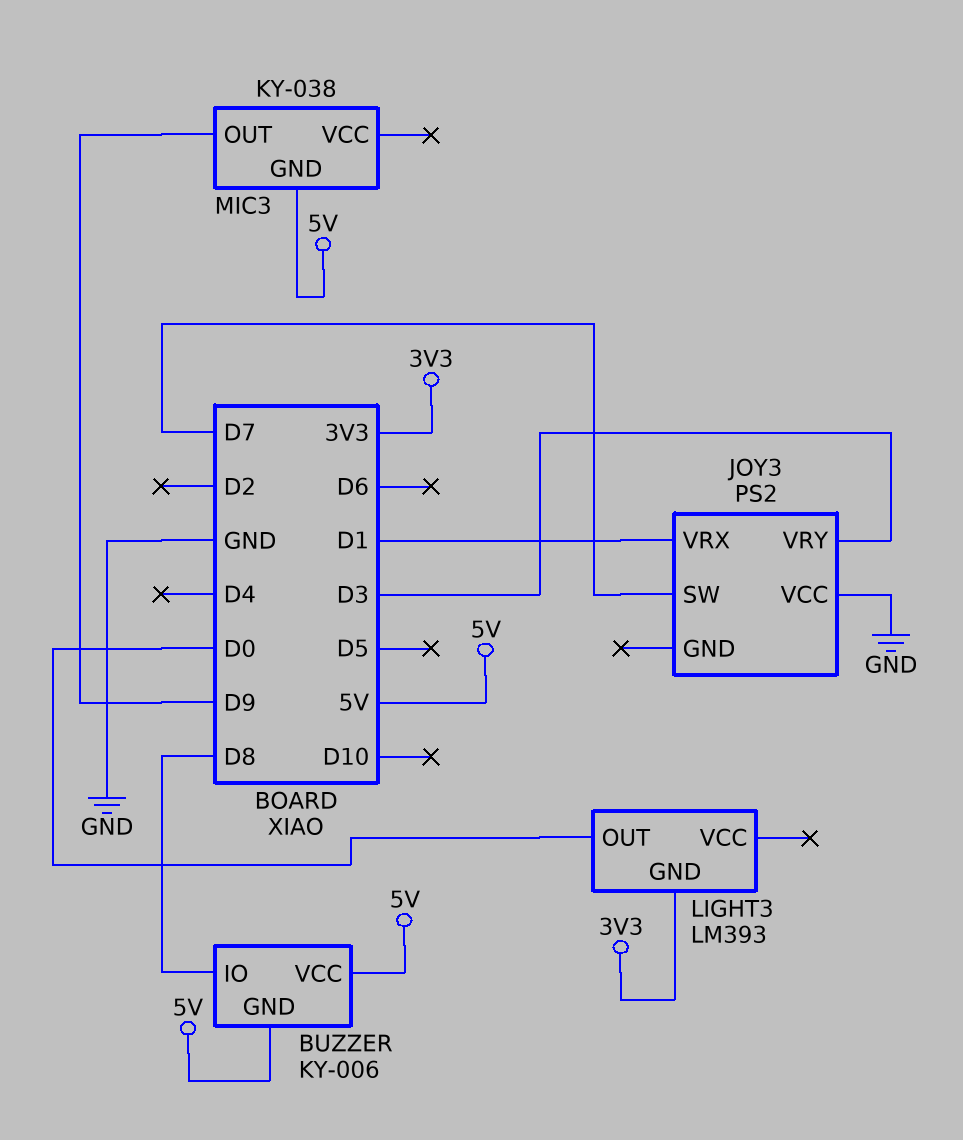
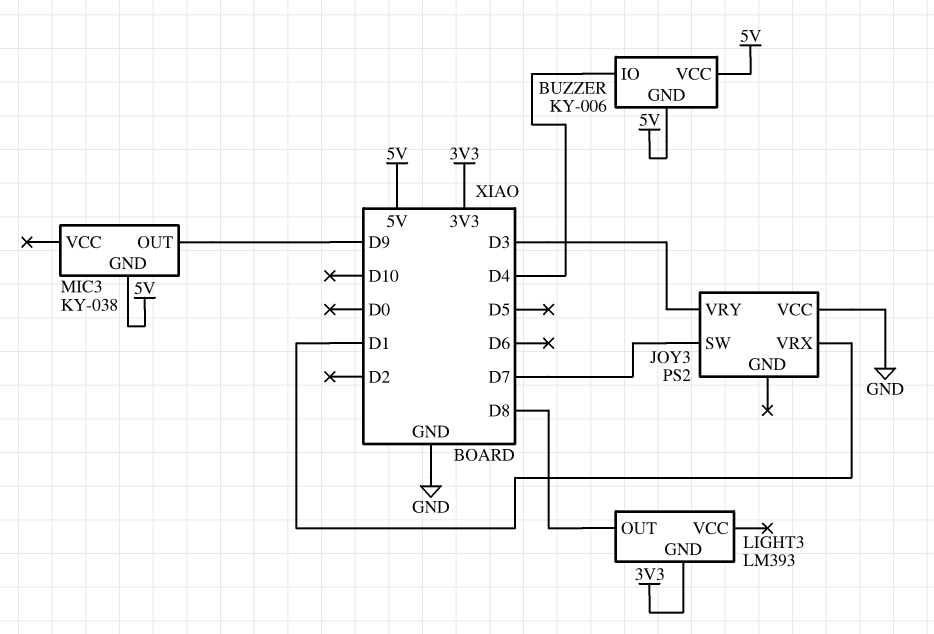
BUZZER pin IO: D8 -> D4
LIGHT3 pin OUT: D0 -> D8

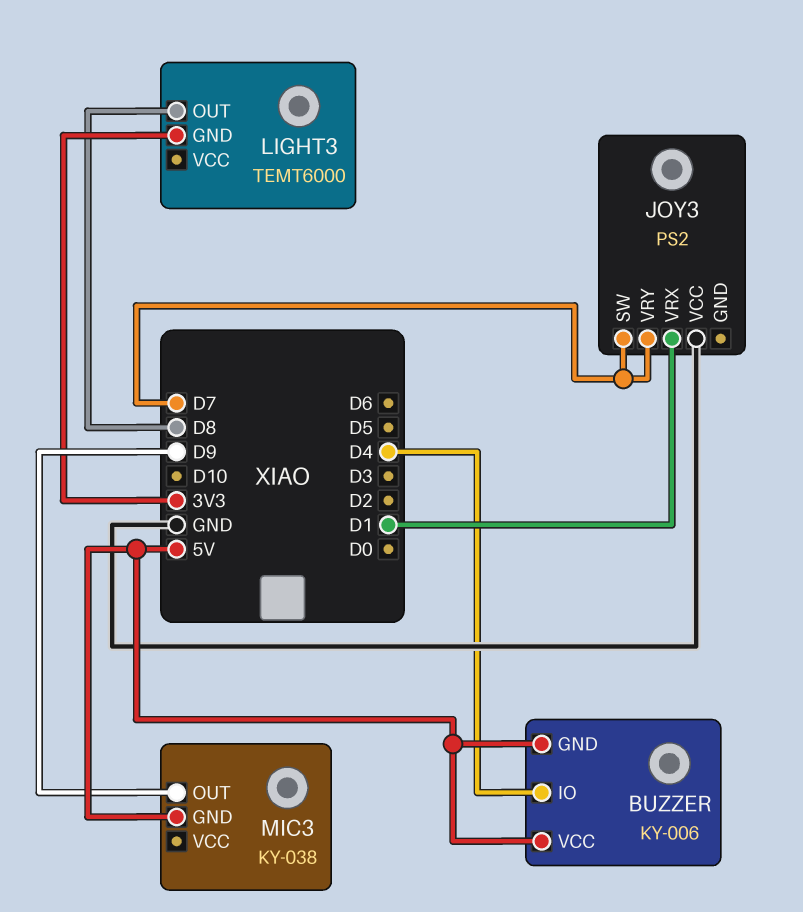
JOY3 pin VRY: D3 -> D7
LIGHT3: LM393 -> TEMT6000

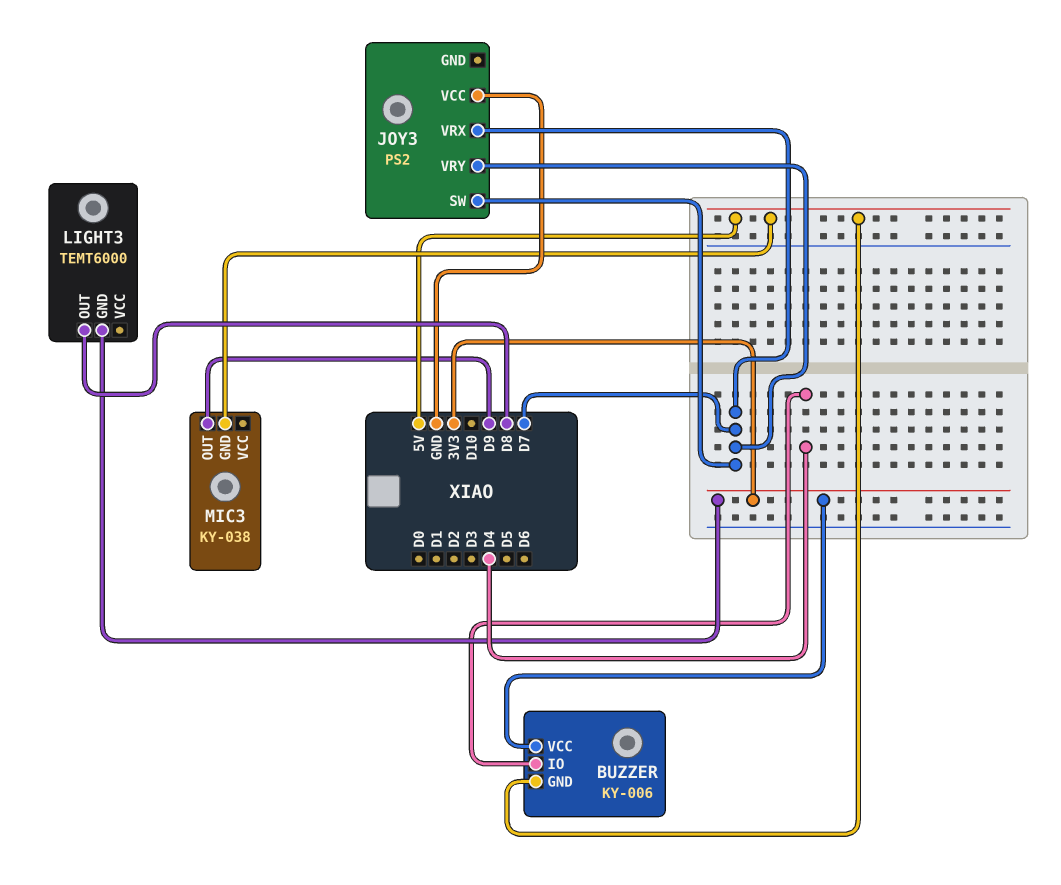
BUZZER pin VCC: 5V -> 3V3
JOY3 pin VRX: D1 -> D7

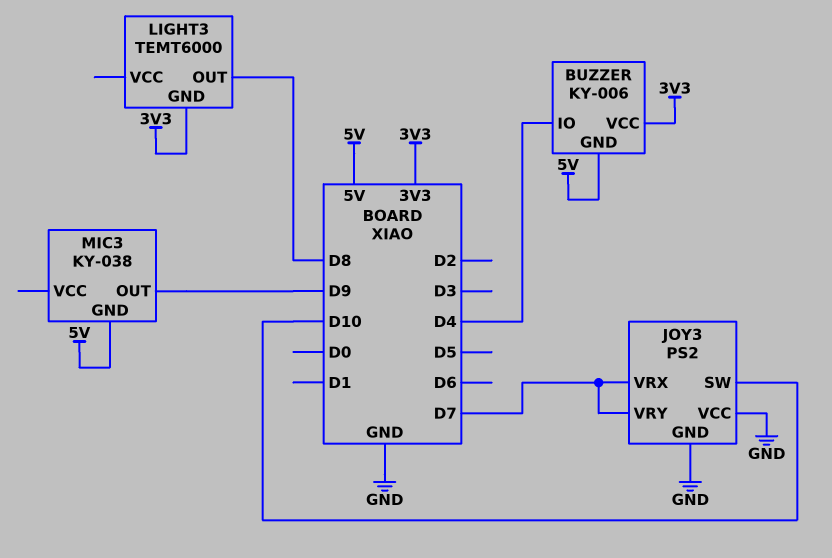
JOY3 pin GND: none -> GND
JOY3 pin SW: D7 -> D10

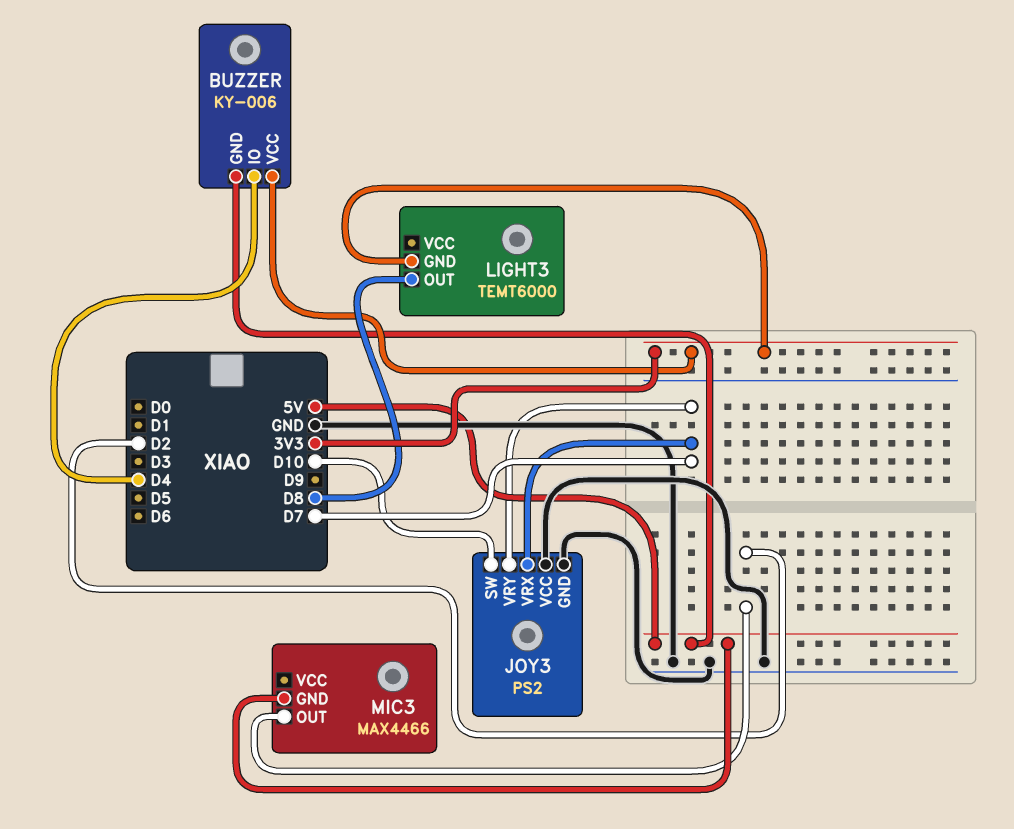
MIC3: KY-038 -> MAX4466
MIC3 pin OUT: D9 -> D2

